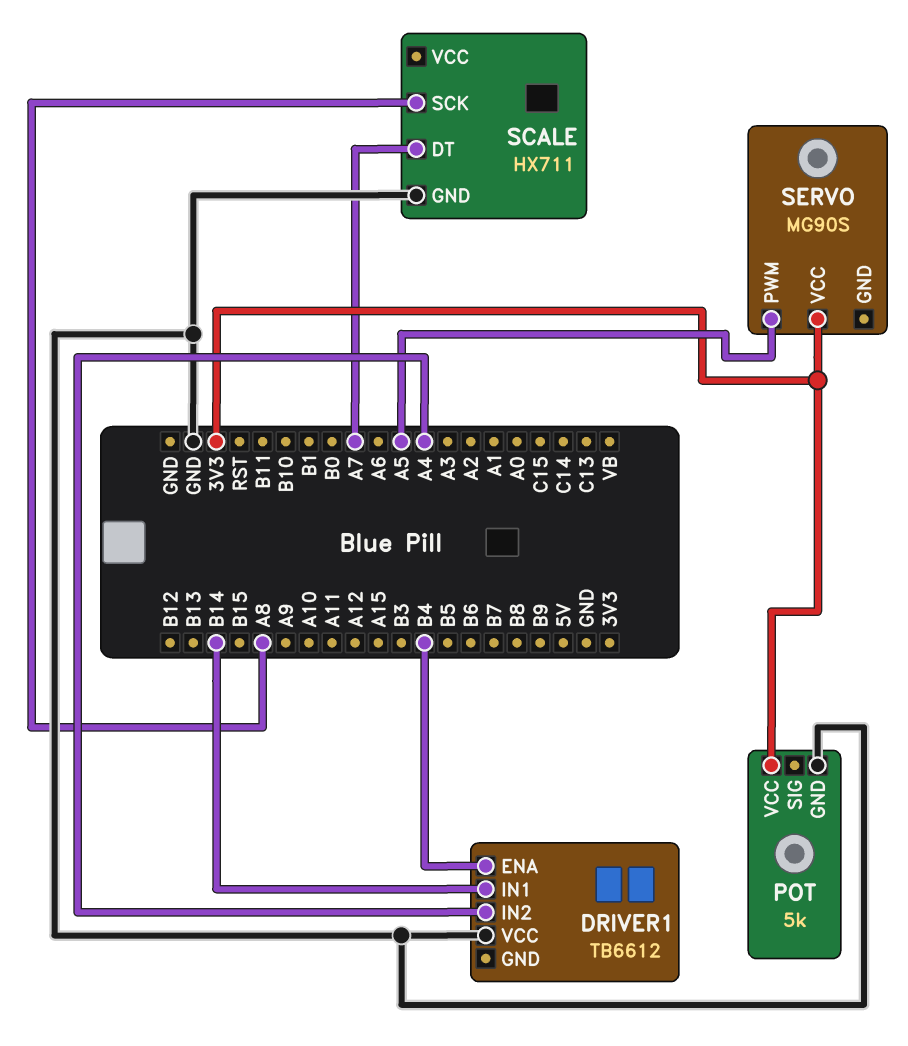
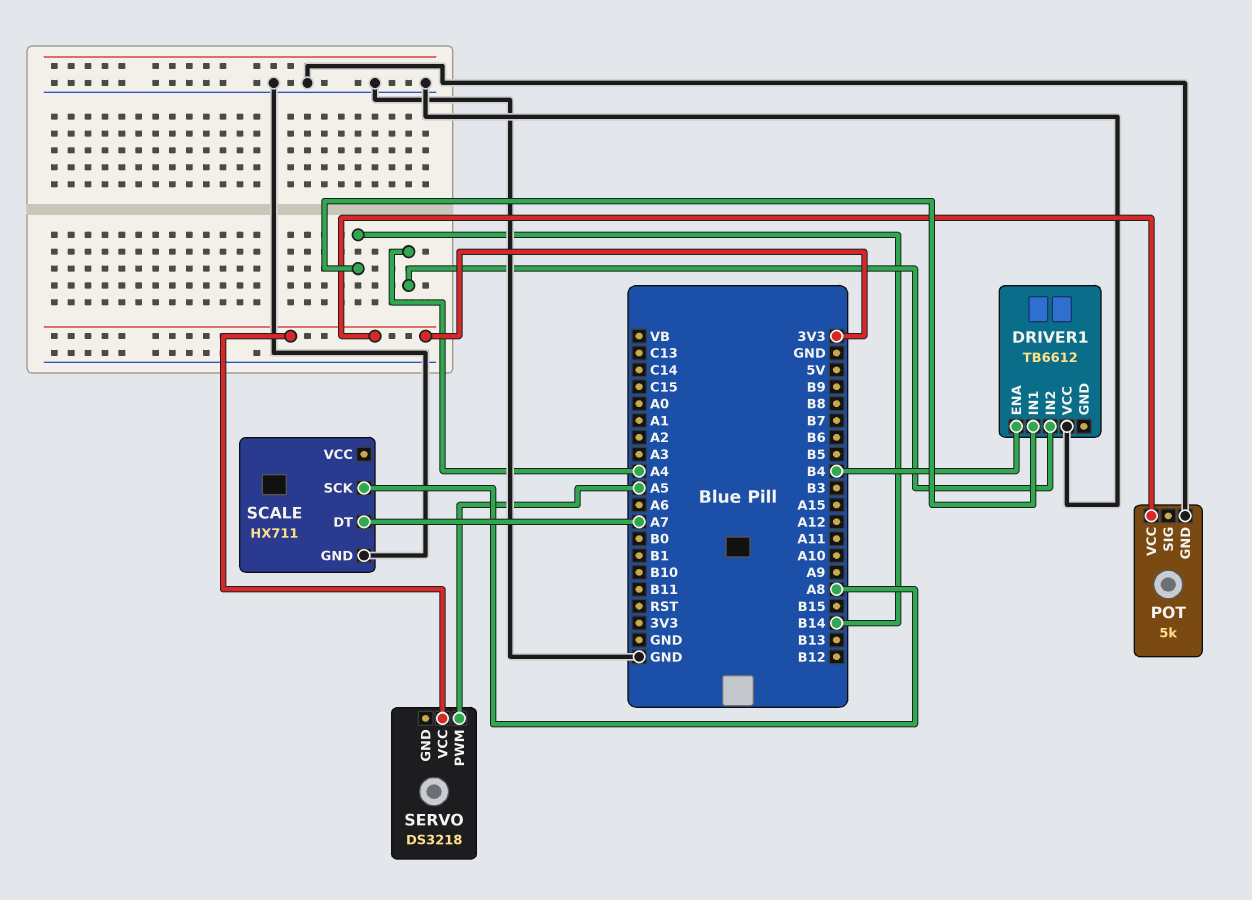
SERVO: MG90S -> DS3218

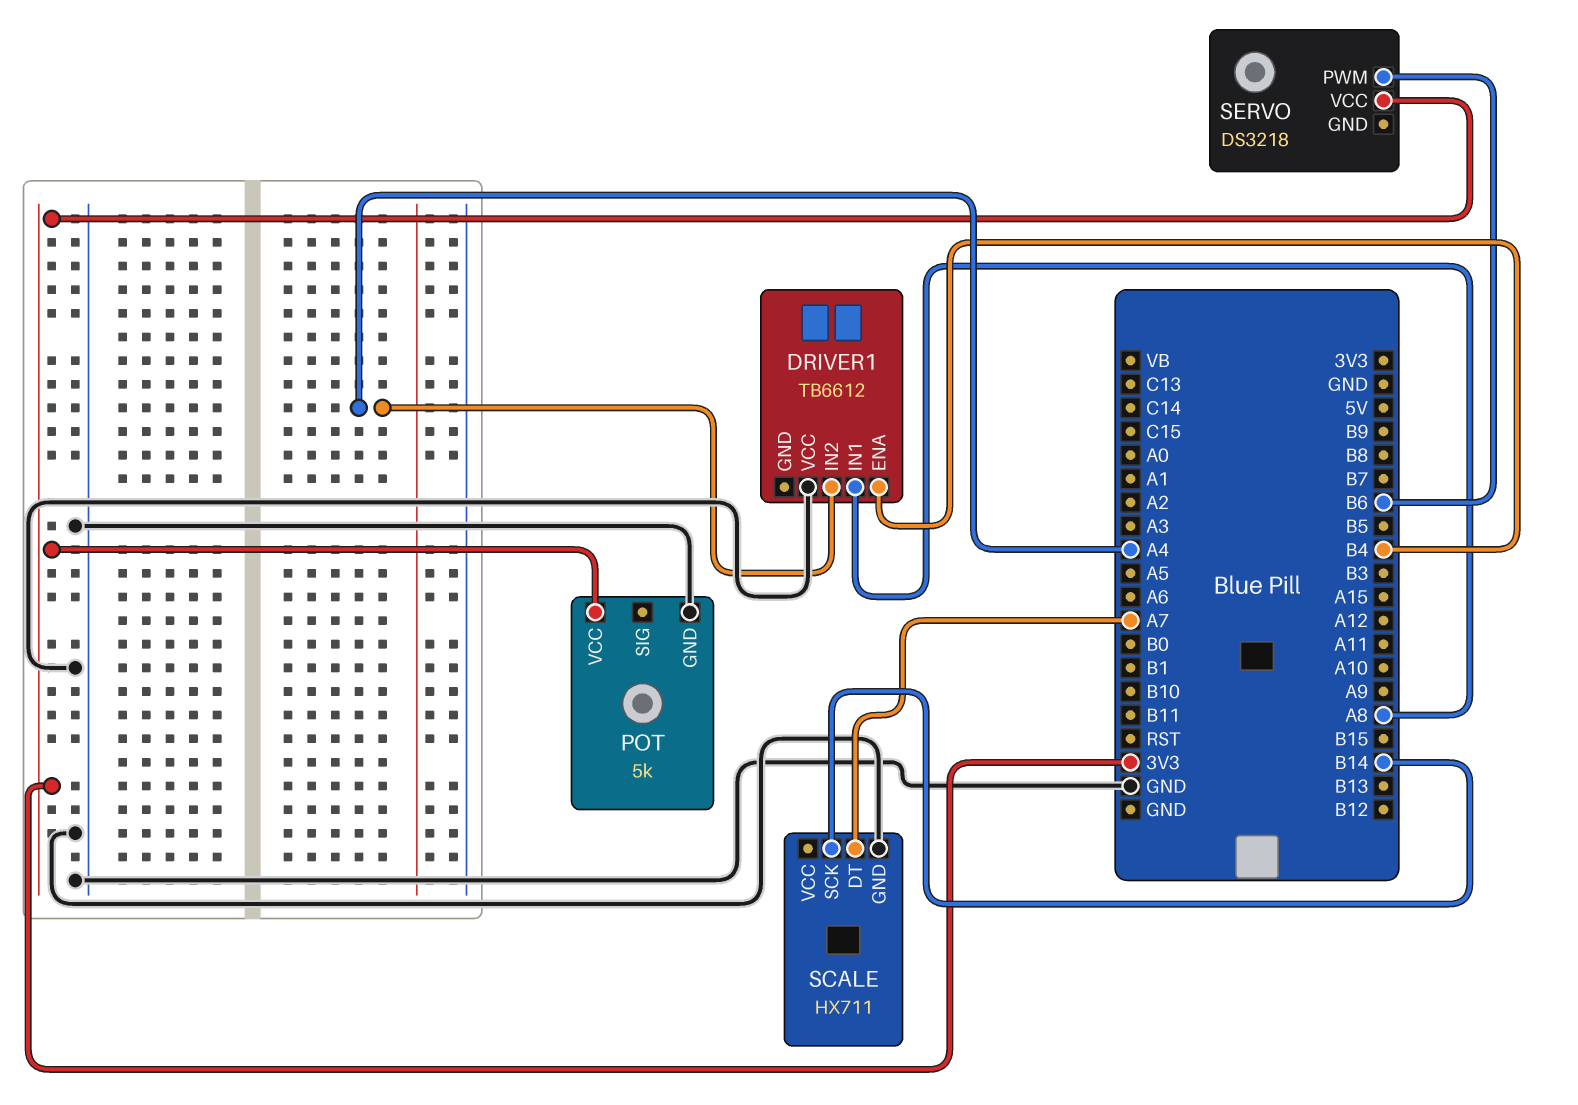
DRIVER1 pin IN1: B14 -> A8
SCALE pin SCK: A8 -> B14
SERVO pin PWM: A5 -> B6

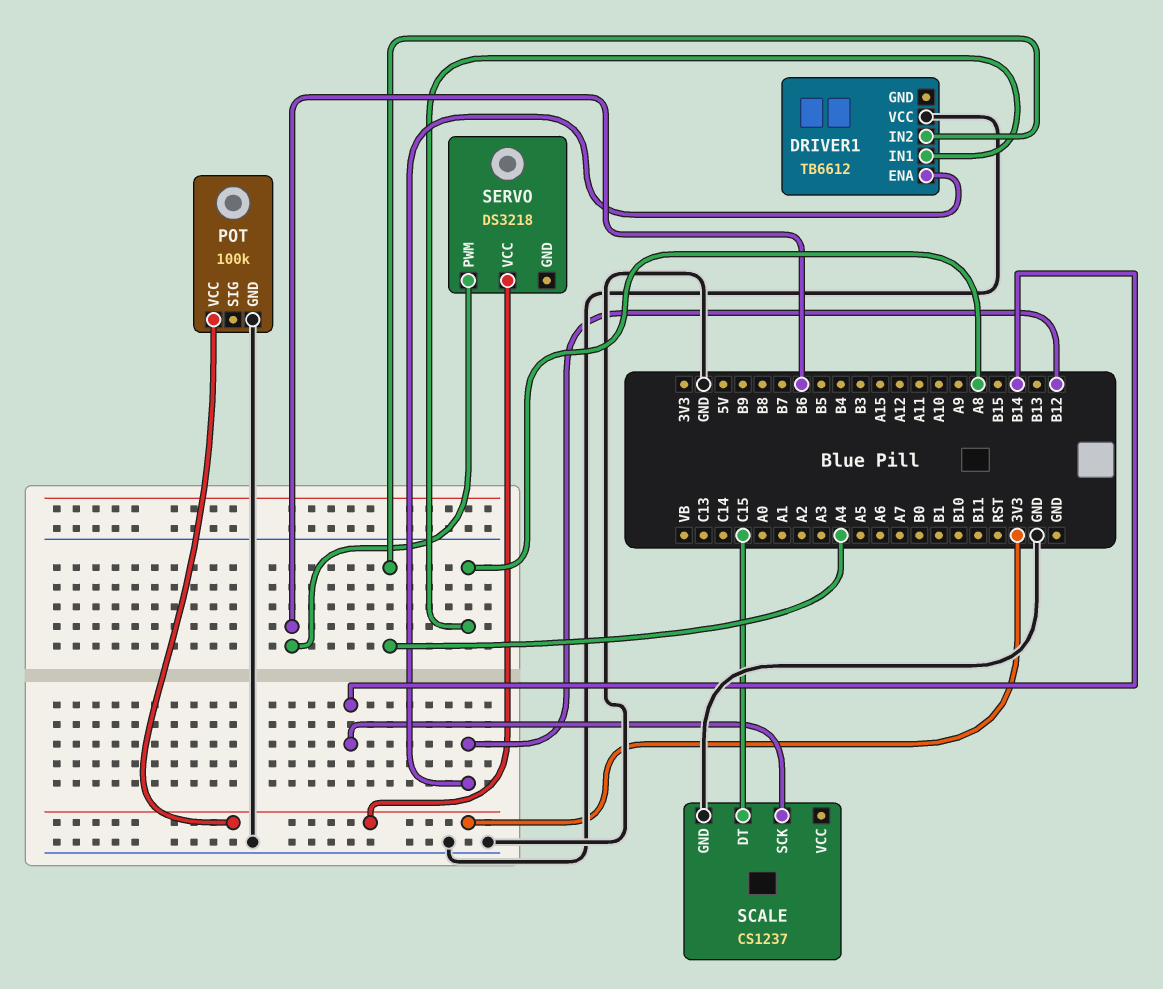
DRIVER1 pin ENA: B4 -> B12
POT: 5k -> 100k
SCALE: HX711 -> CS1237
SCALE pin DT: A7 -> C15

